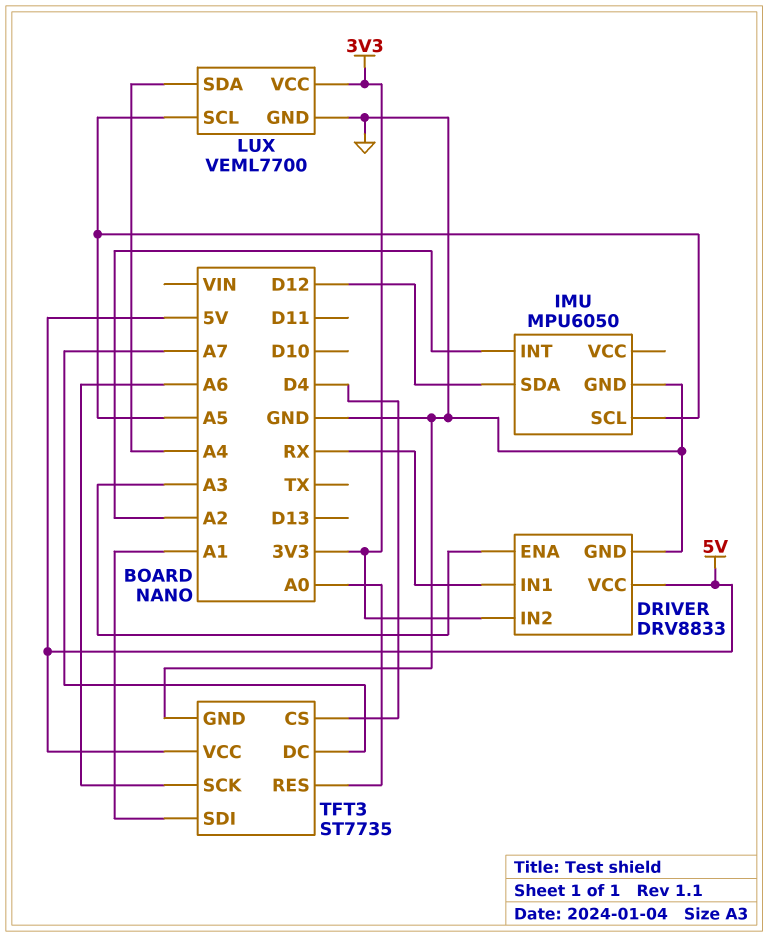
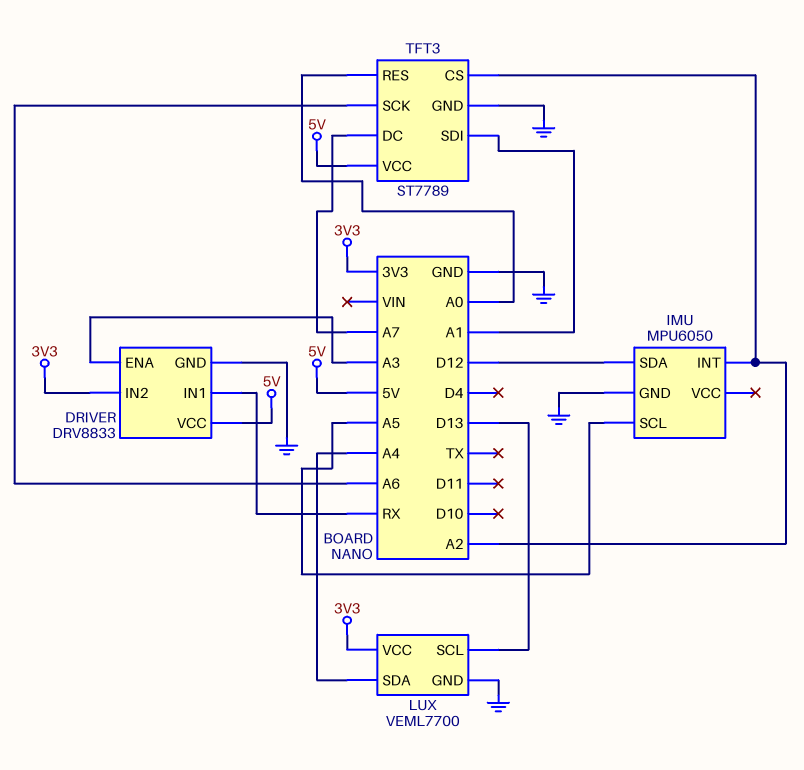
LUX pin SCL: A5 -> D13
TFT3: ST7735 -> ST7789
TFT3 pin CS: D4 -> A2

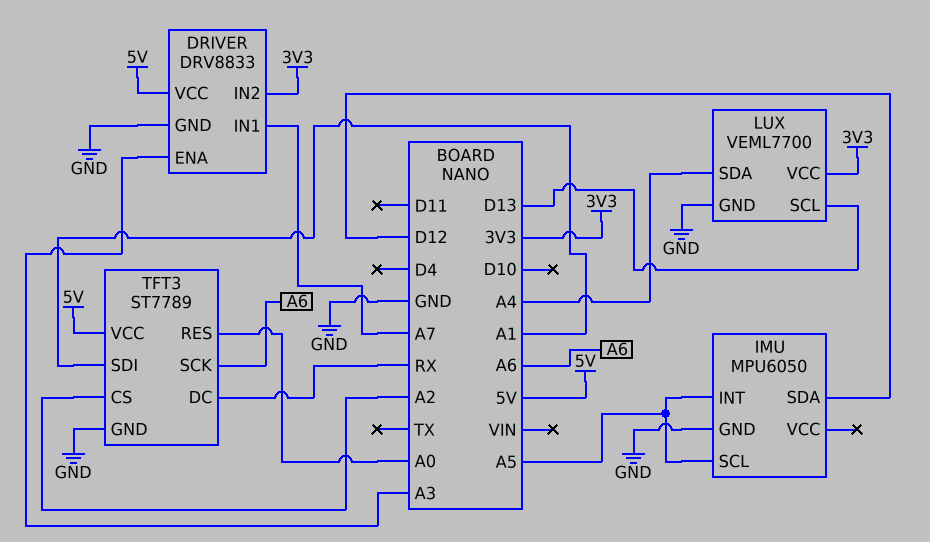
DRIVER pin IN1: RX -> A7
IMU pin INT: A2 -> A5
TFT3 pin DC: A7 -> RX

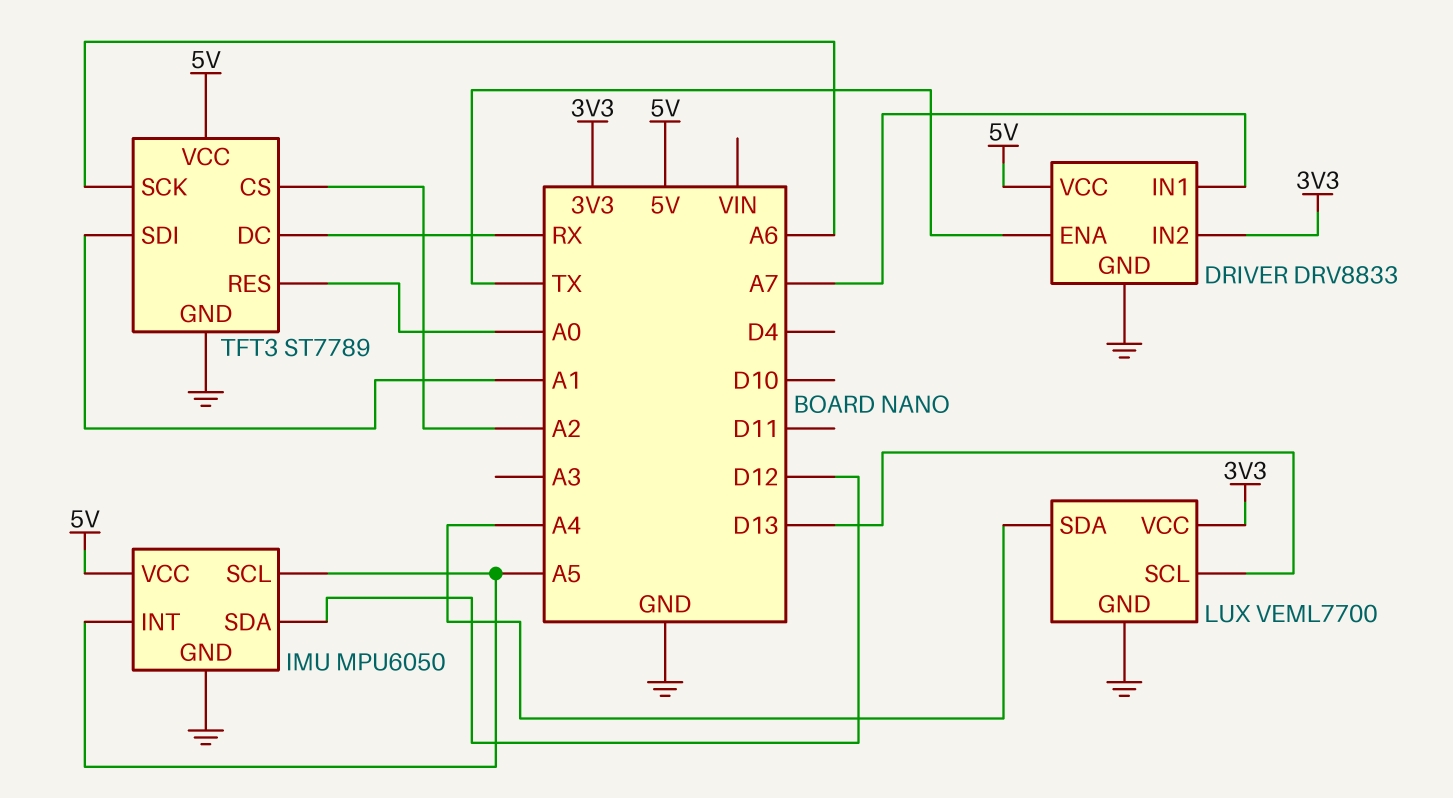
DRIVER pin ENA: A3 -> TX
IMU pin VCC: none -> 5V

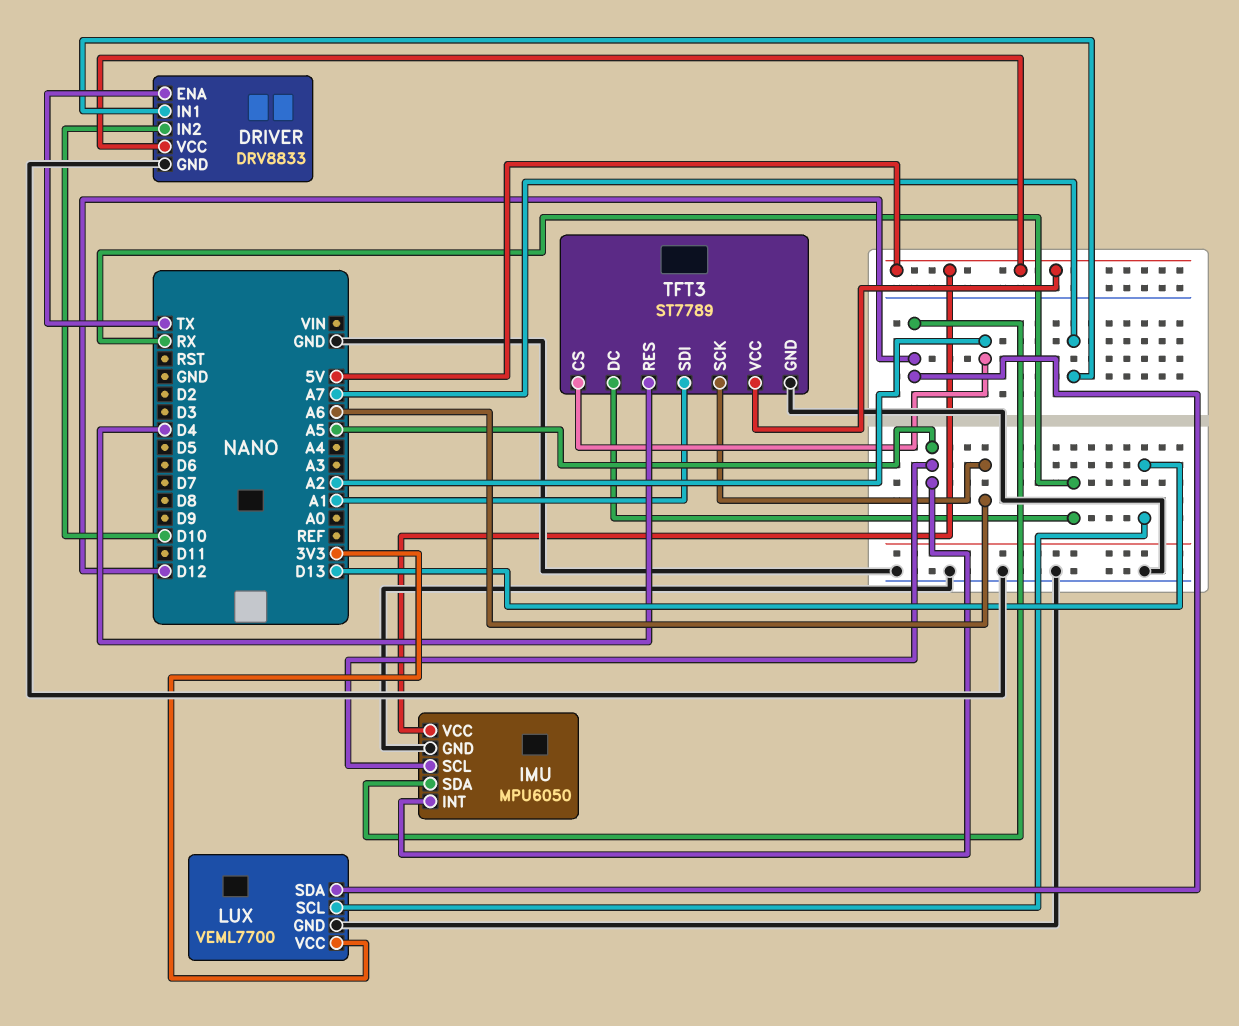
DRIVER pin IN2: 3V3 -> D10
LUX pin SDA: A4 -> D12
TFT3 pin RES: A0 -> D4

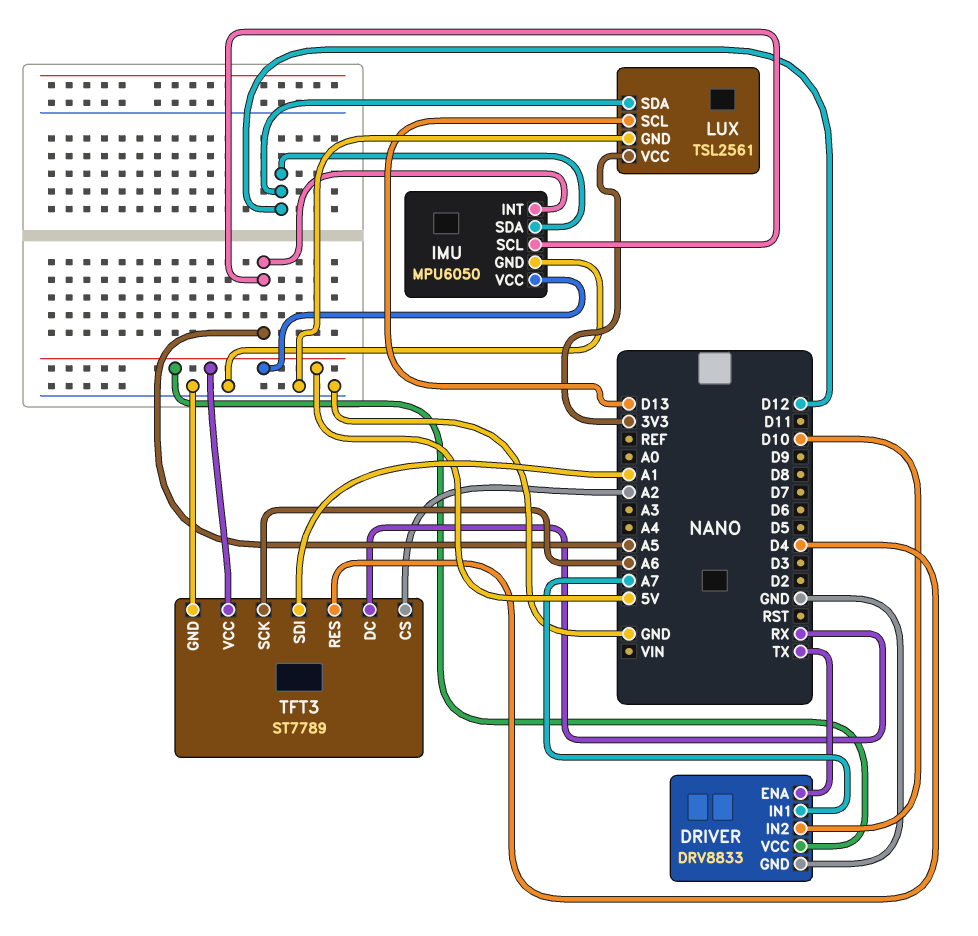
LUX: VEML7700 -> TSL2561

